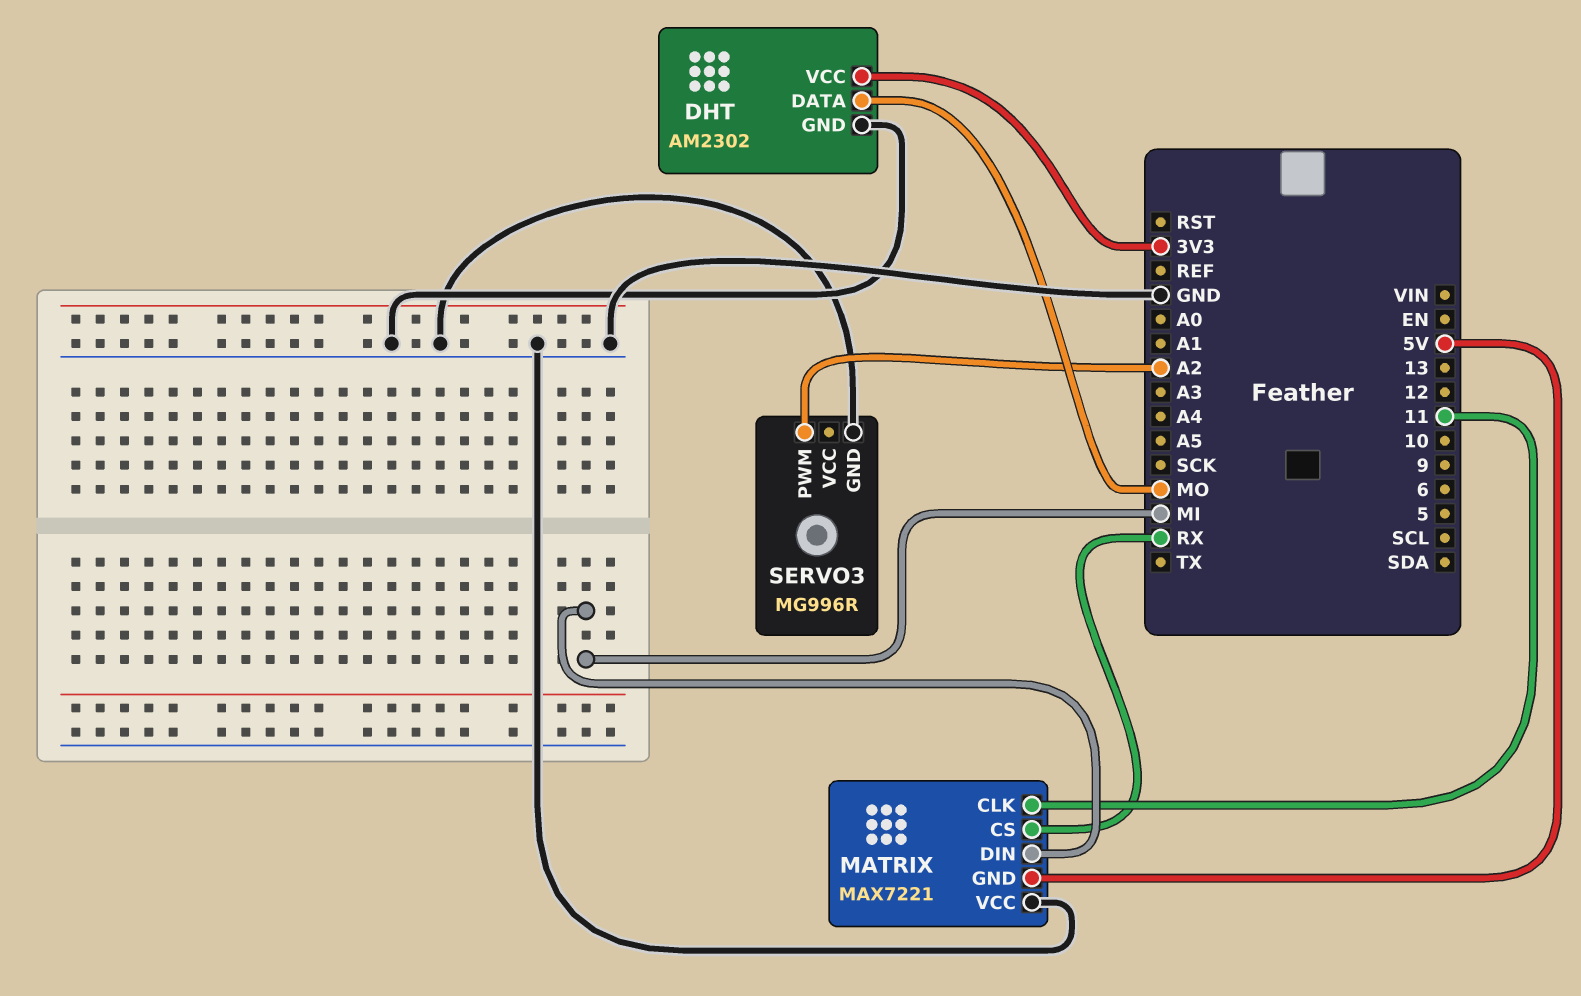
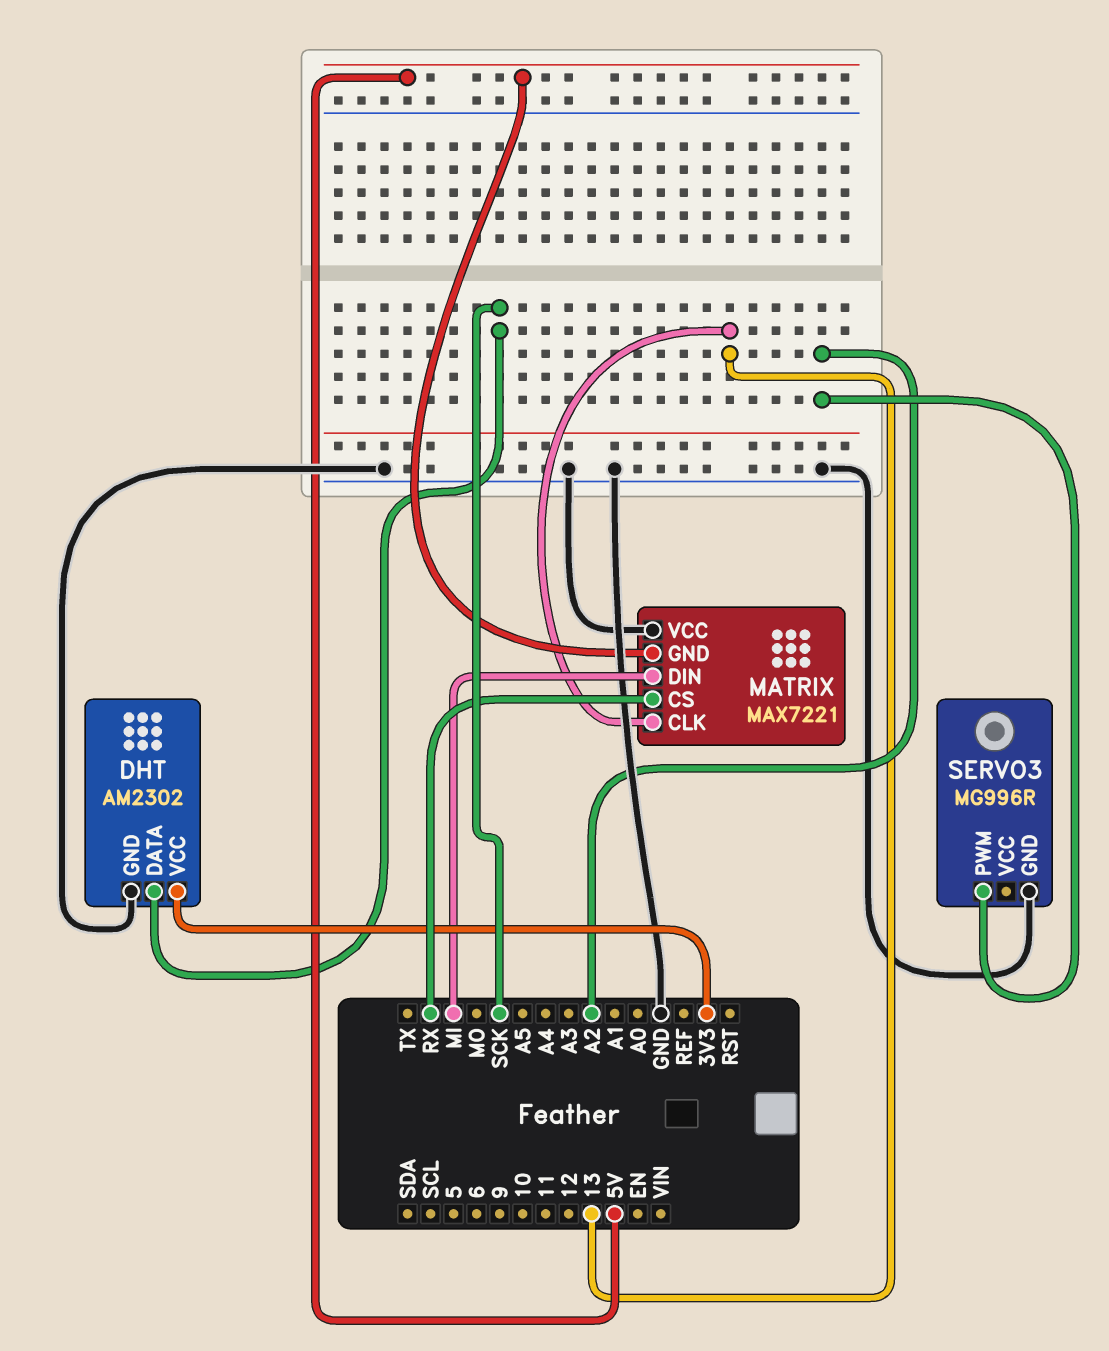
DHT pin DATA: MO -> SCK
MATRIX pin CLK: 11 -> 13

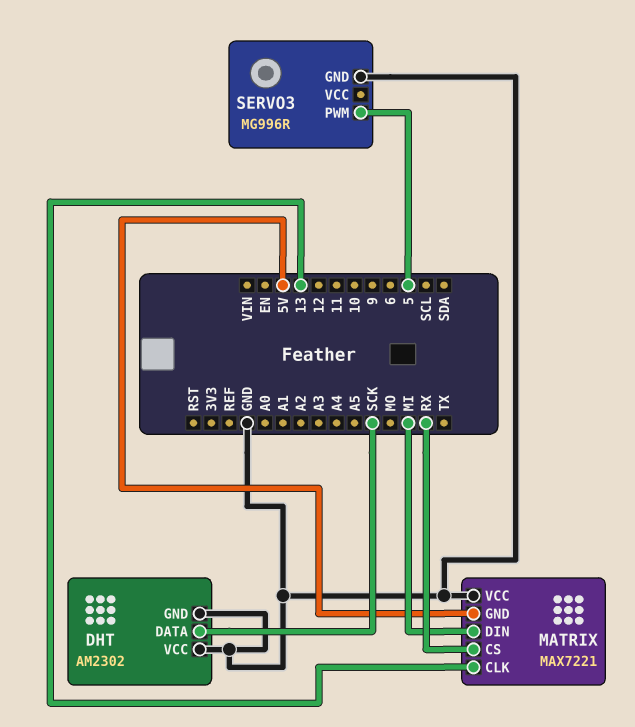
DHT pin VCC: 3V3 -> GND
SERVO3 pin PWM: A2 -> 5

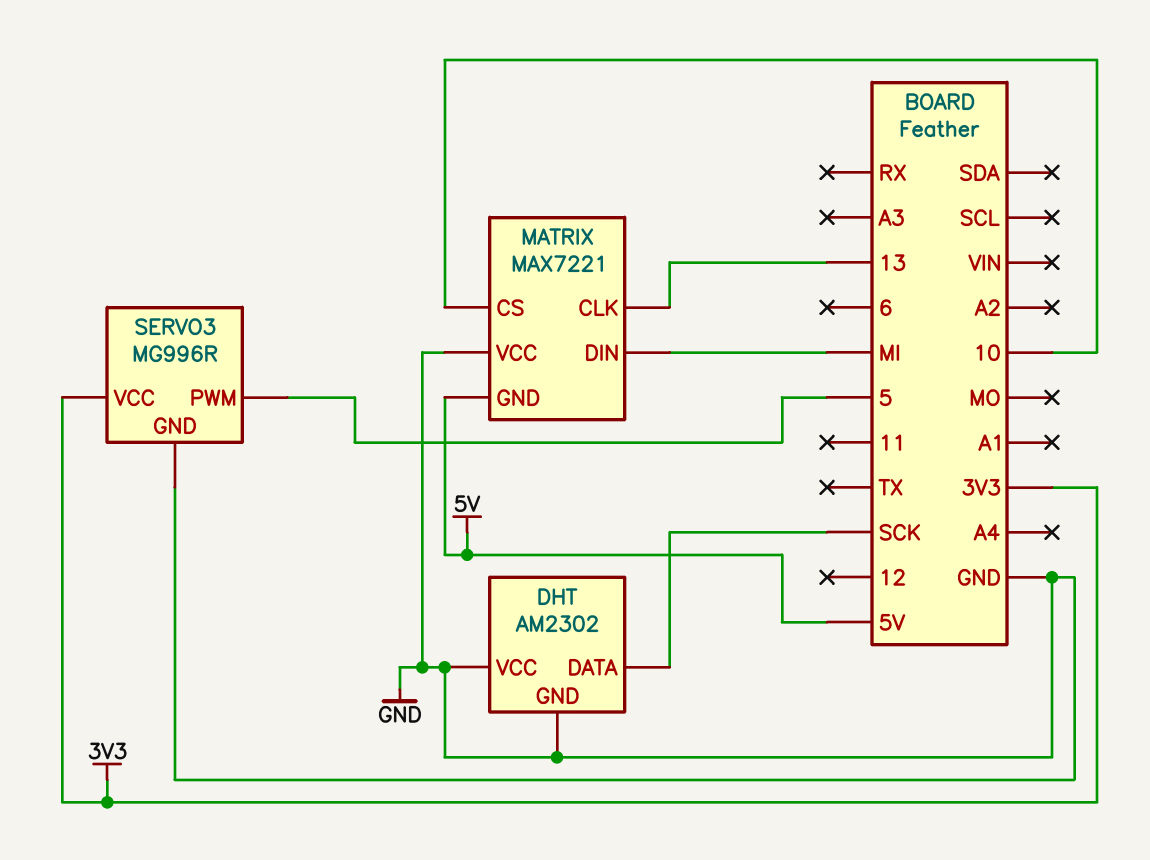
MATRIX pin CS: RX -> 10
SERVO3 pin VCC: none -> 3V3

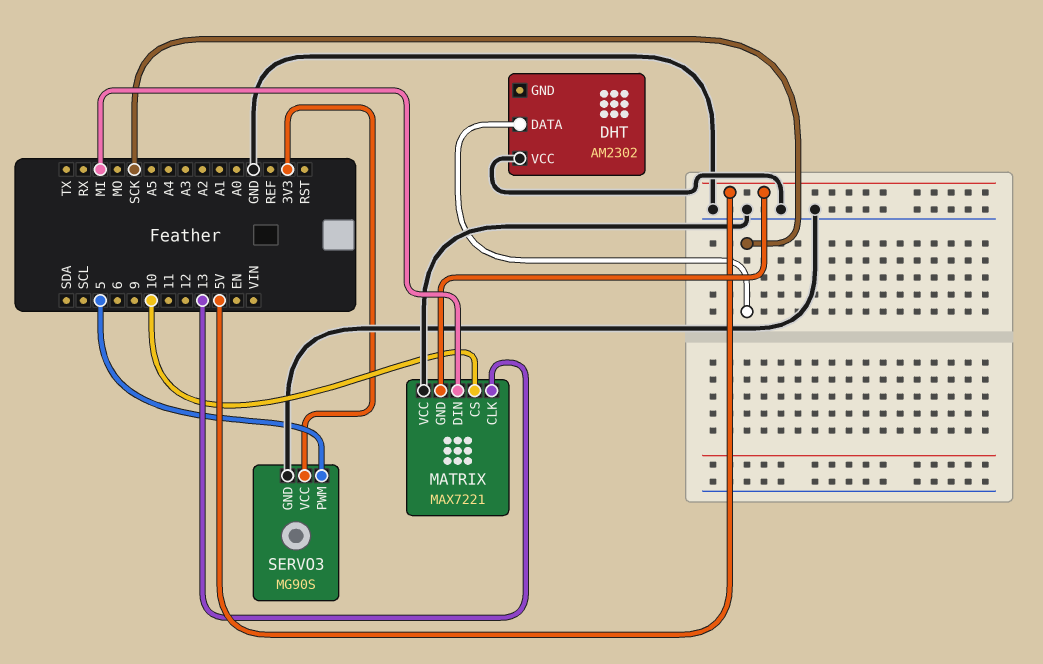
DHT pin GND: GND -> none
SERVO3: MG996R -> MG90S

